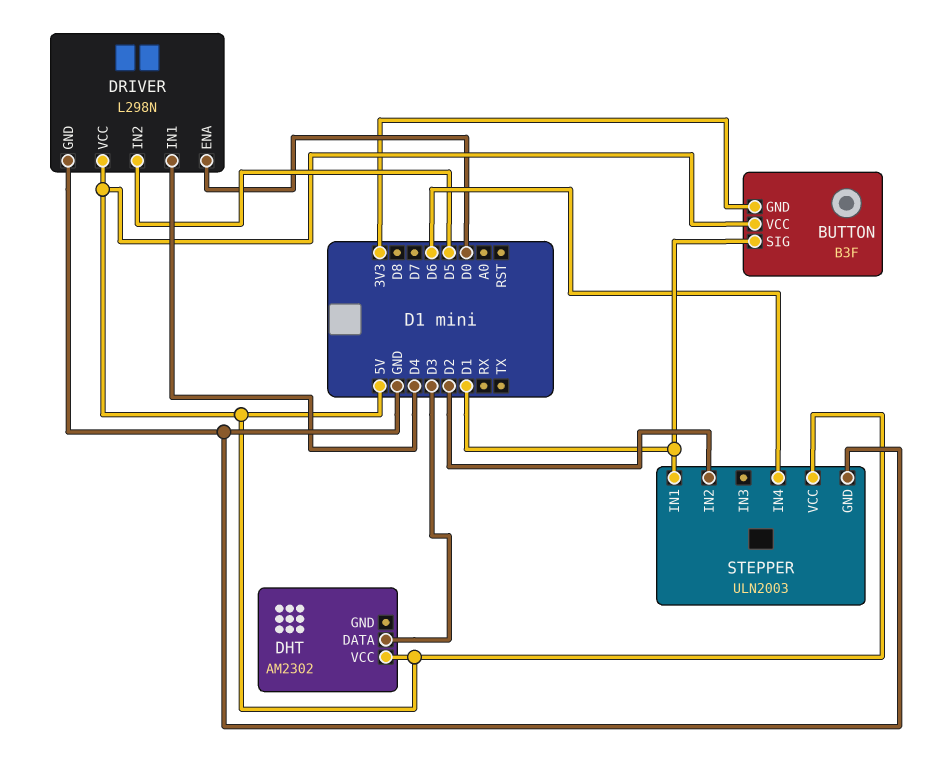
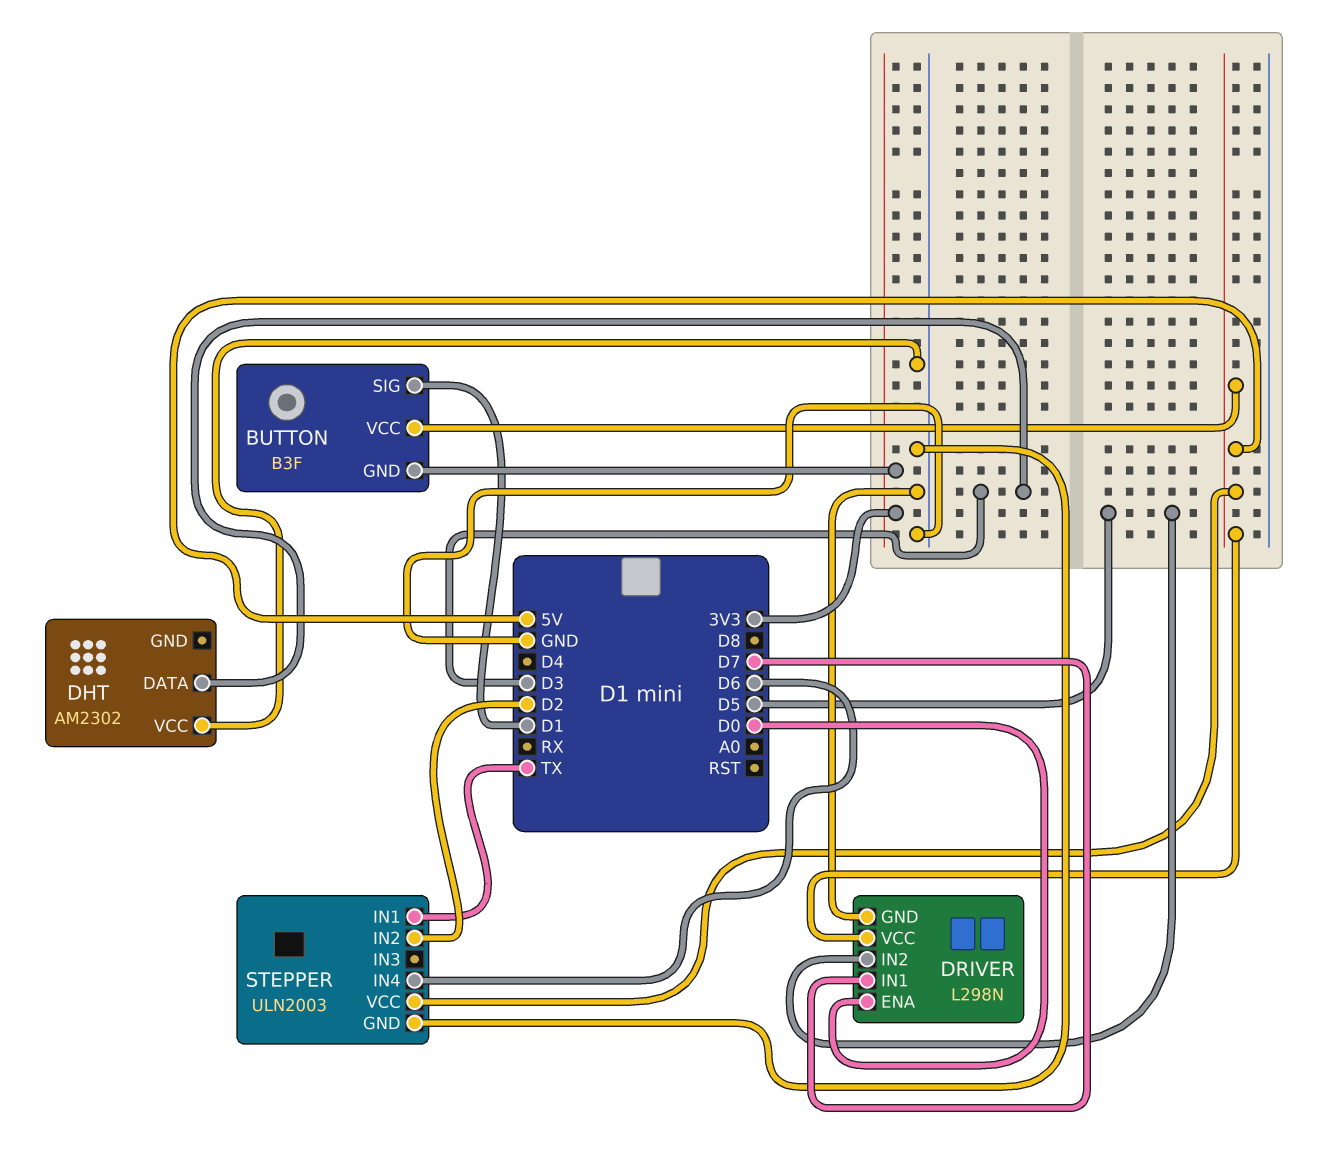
DHT pin VCC: 5V -> GND
DRIVER pin IN1: D4 -> D7
STEPPER pin IN1: D1 -> TX

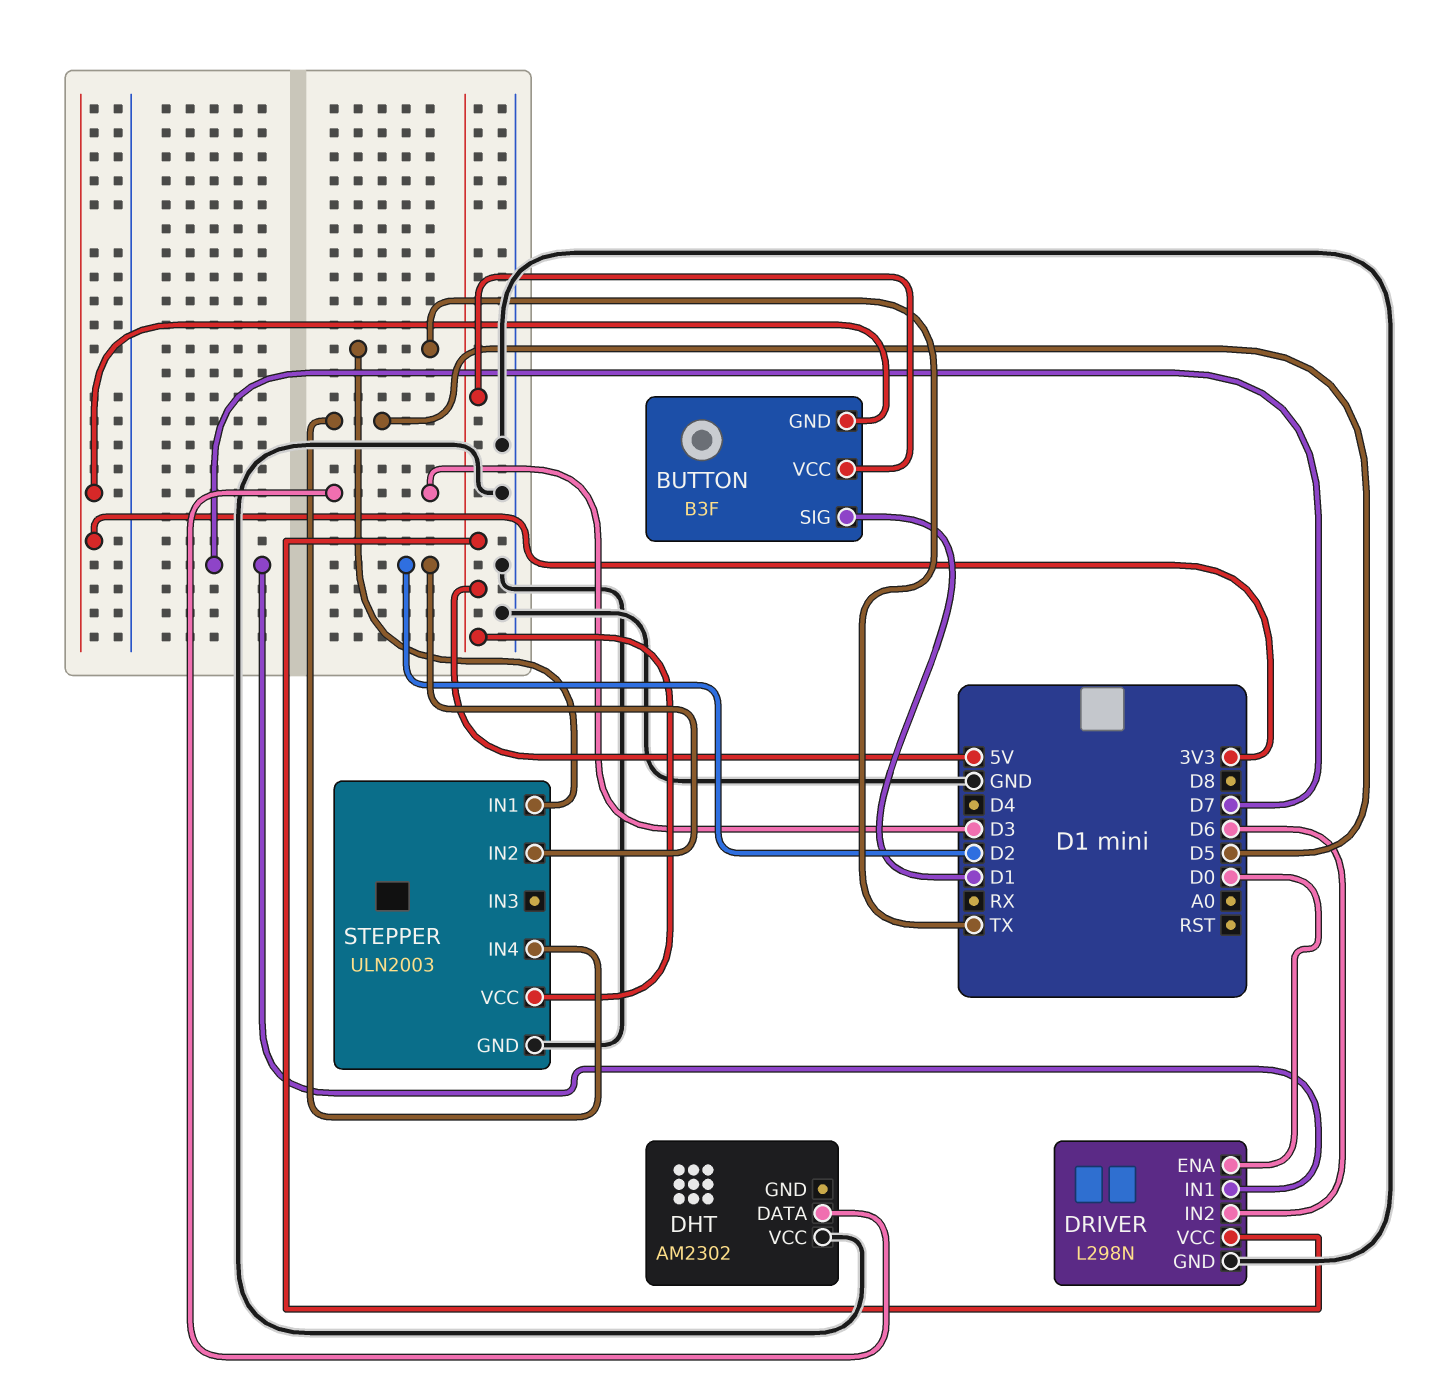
DRIVER pin IN2: D5 -> D6
STEPPER pin IN4: D6 -> D5

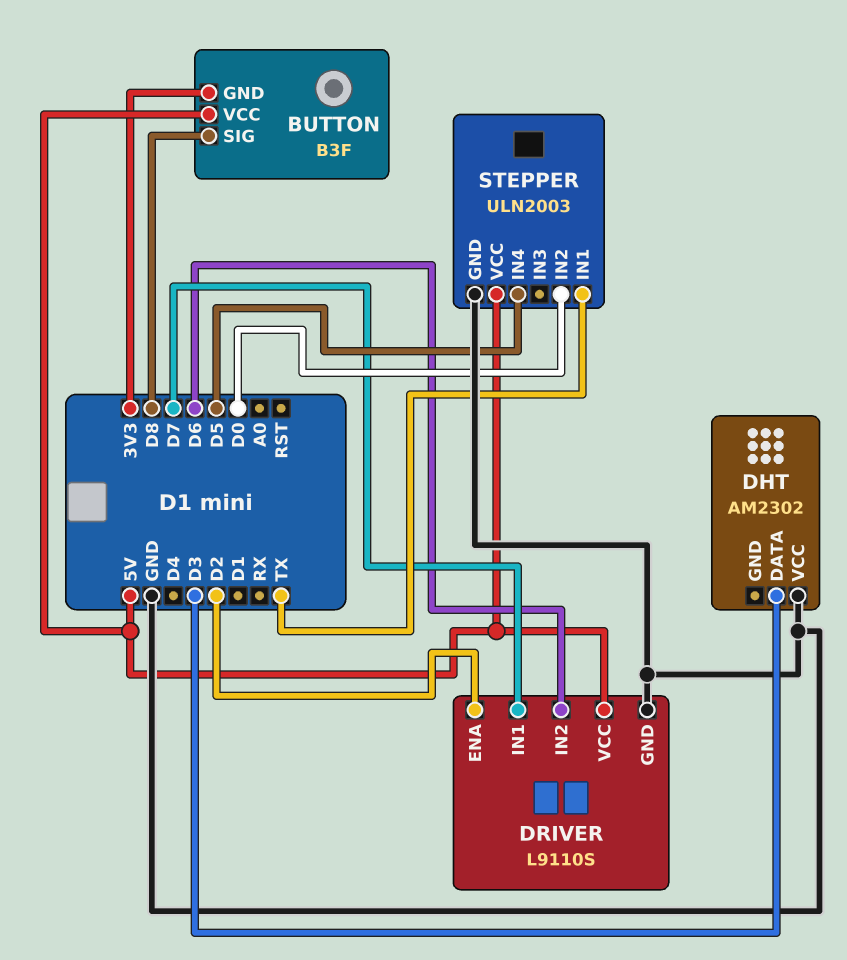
BUTTON pin SIG: D1 -> D8
DRIVER: L298N -> L9110S
DRIVER pin ENA: D0 -> D2
STEPPER pin IN2: D2 -> D0

